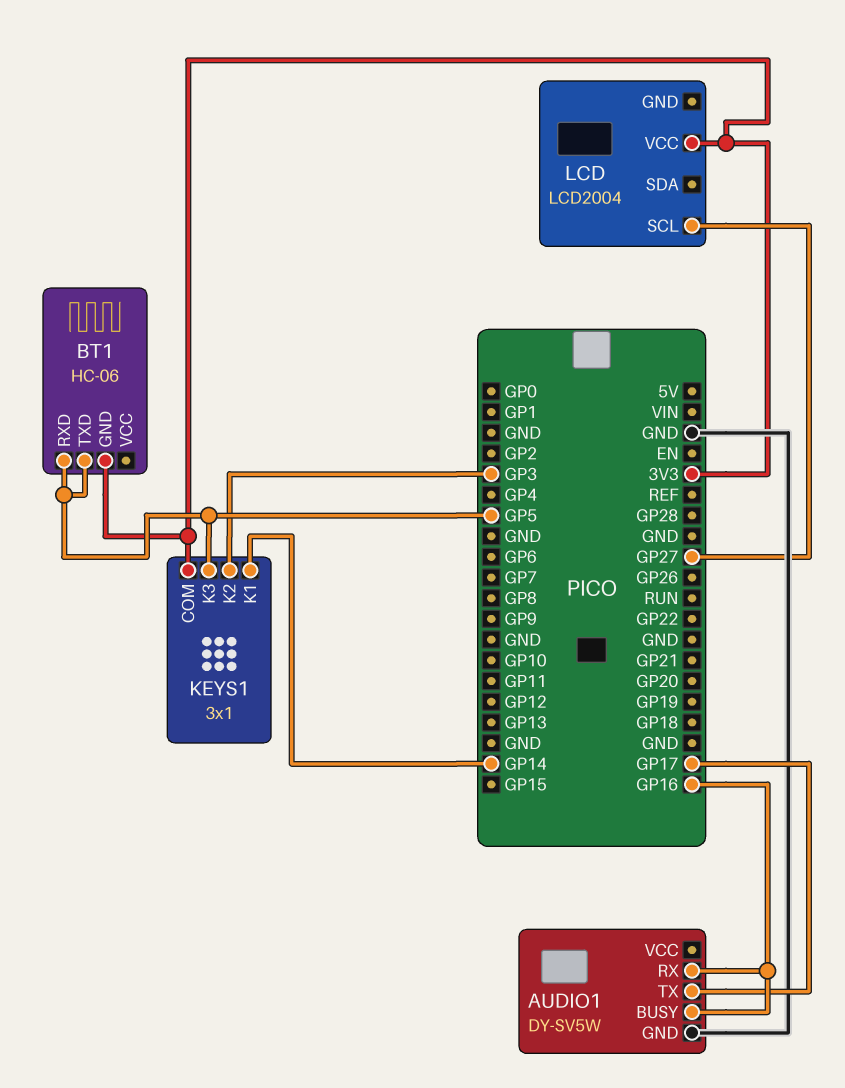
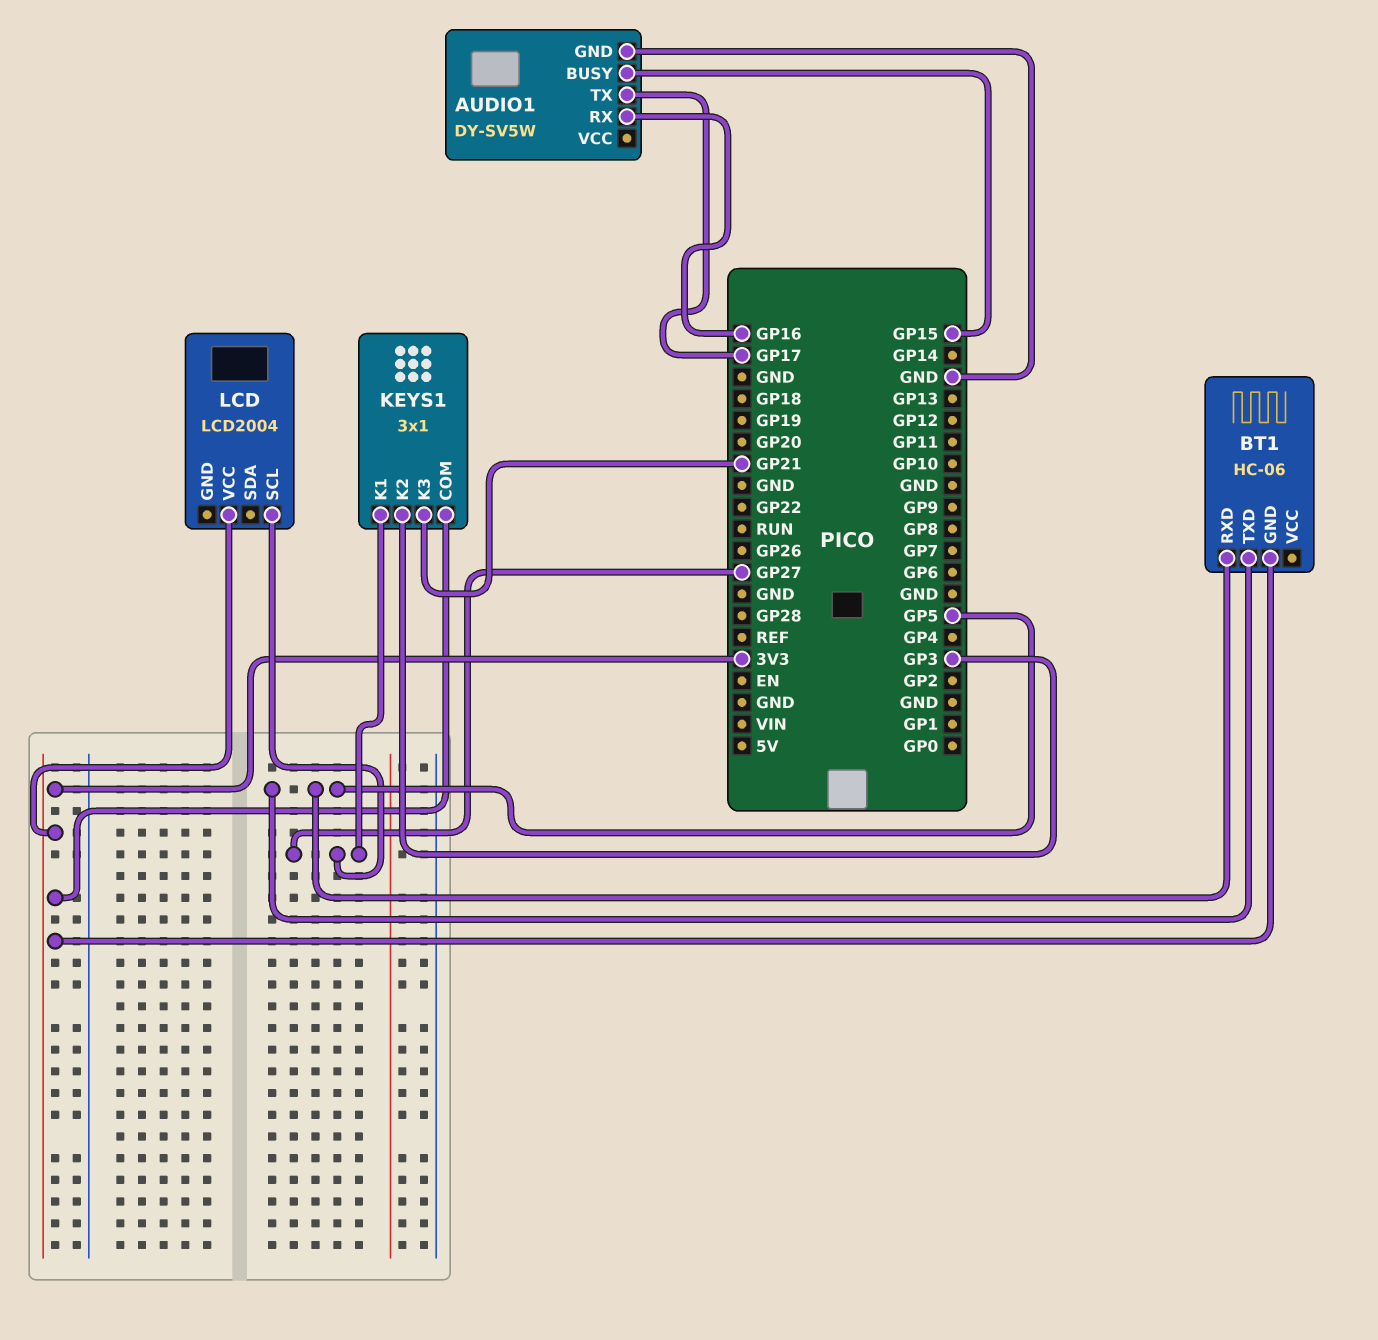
AUDIO1 pin BUSY: GP16 -> GP15
KEYS1 pin K1: GP14 -> GP27
KEYS1 pin K3: GP5 -> GP21

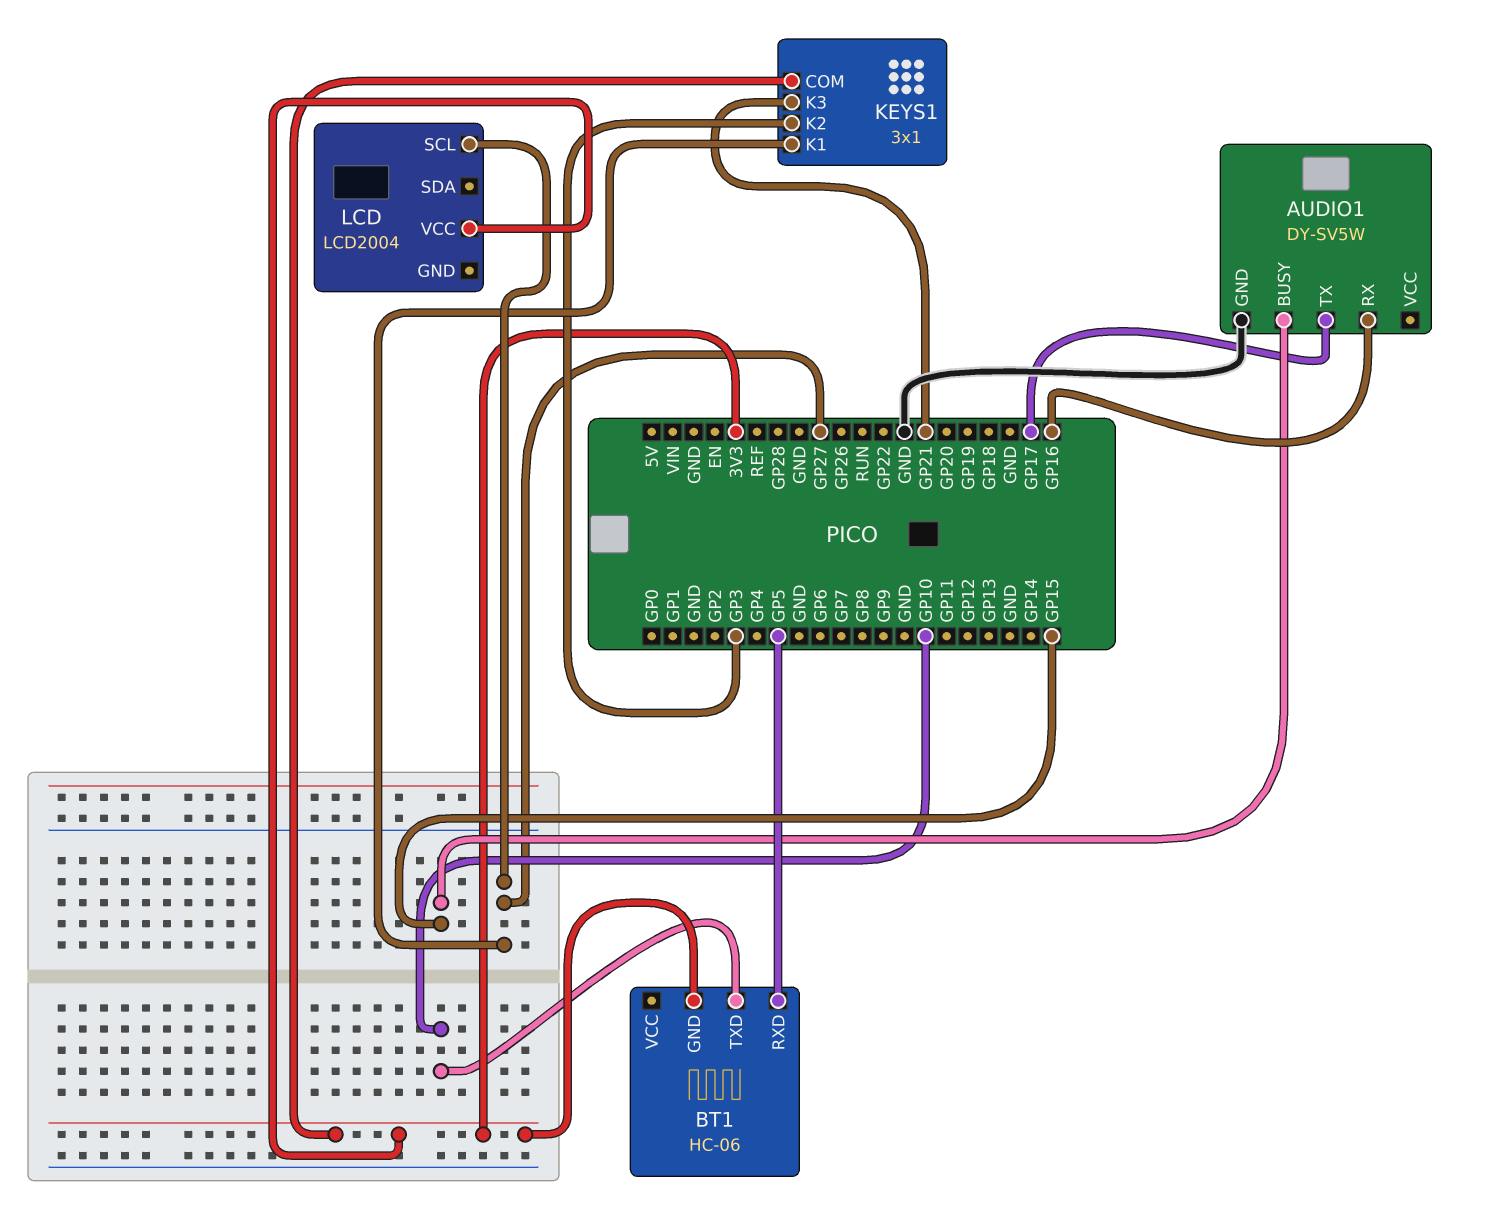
BT1 pin TXD: GP5 -> GP10

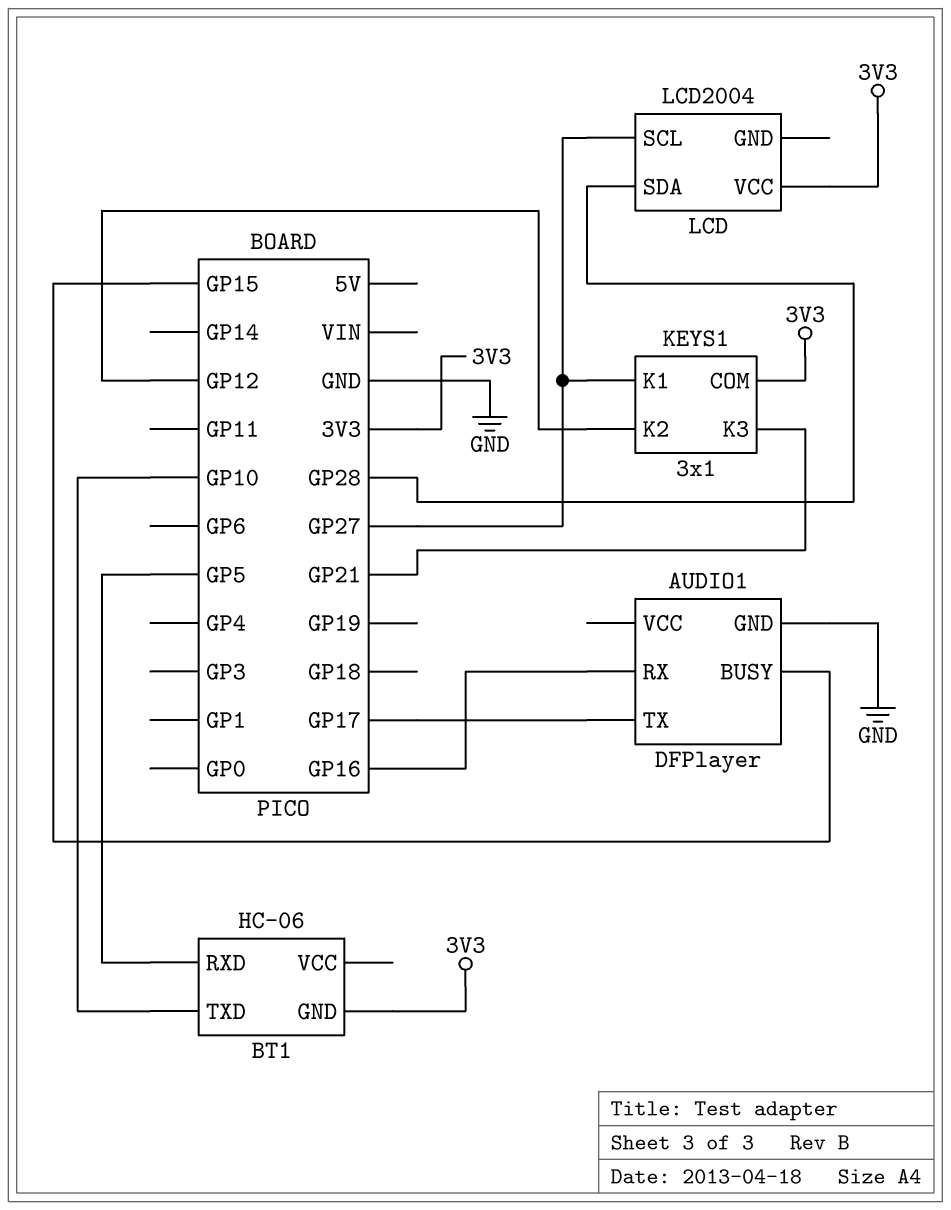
AUDIO1: DY-SV5W -> DFPlayer
KEYS1 pin K2: GP3 -> GP12
LCD pin SDA: none -> GP28

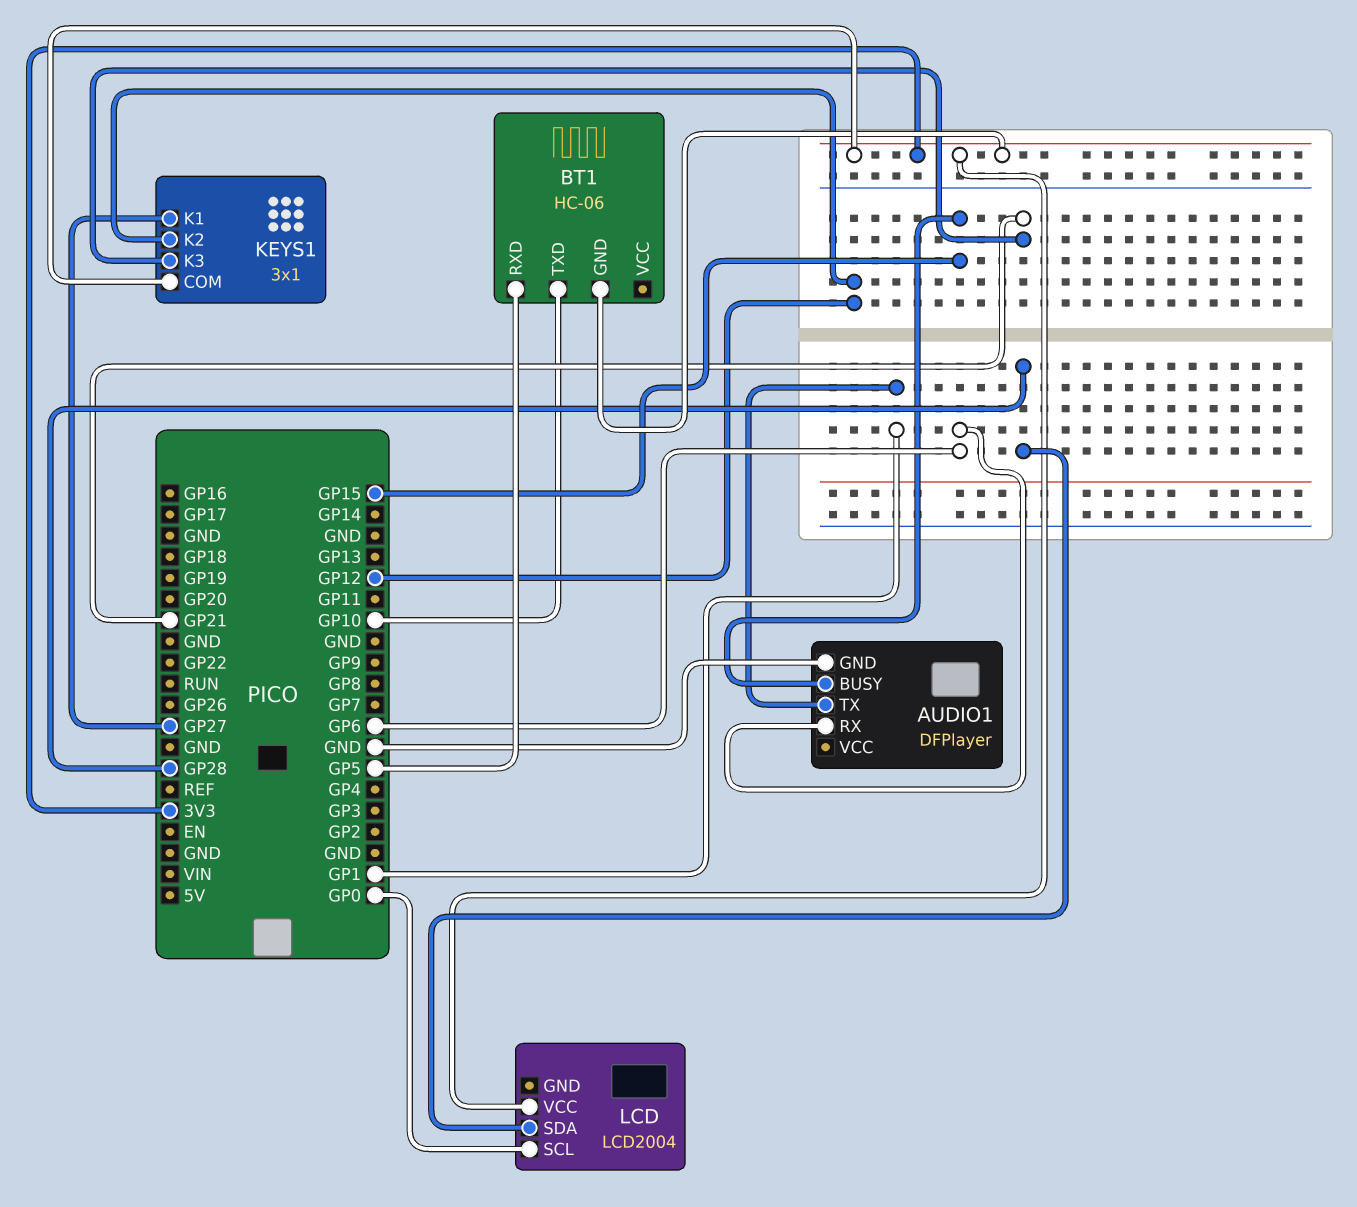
AUDIO1 pin RX: GP16 -> GP6
AUDIO1 pin TX: GP17 -> GP1
LCD pin SCL: GP27 -> GP0

